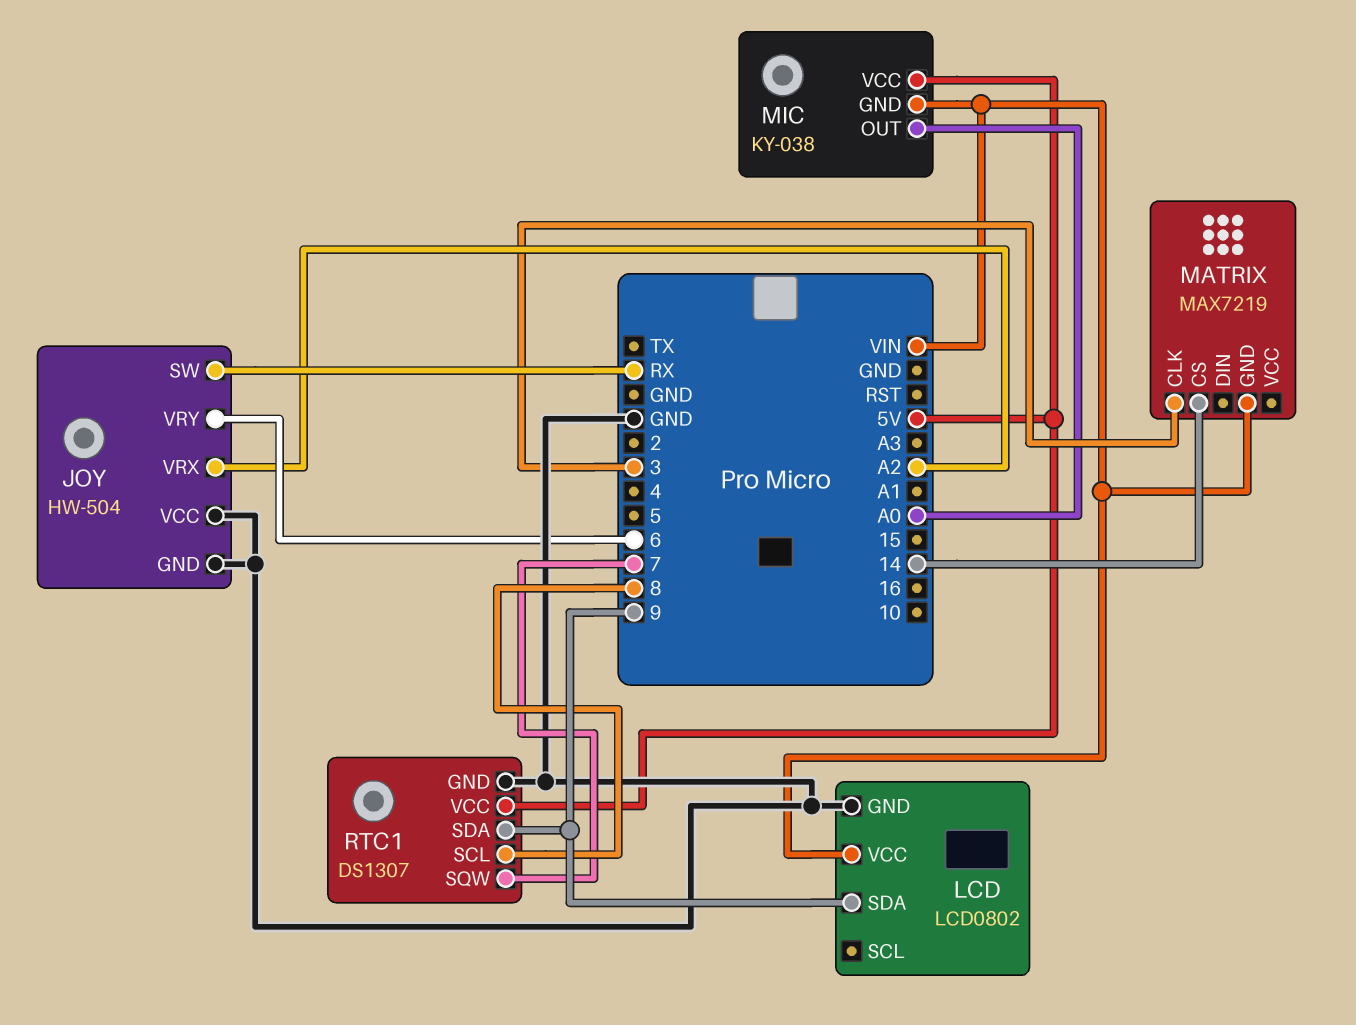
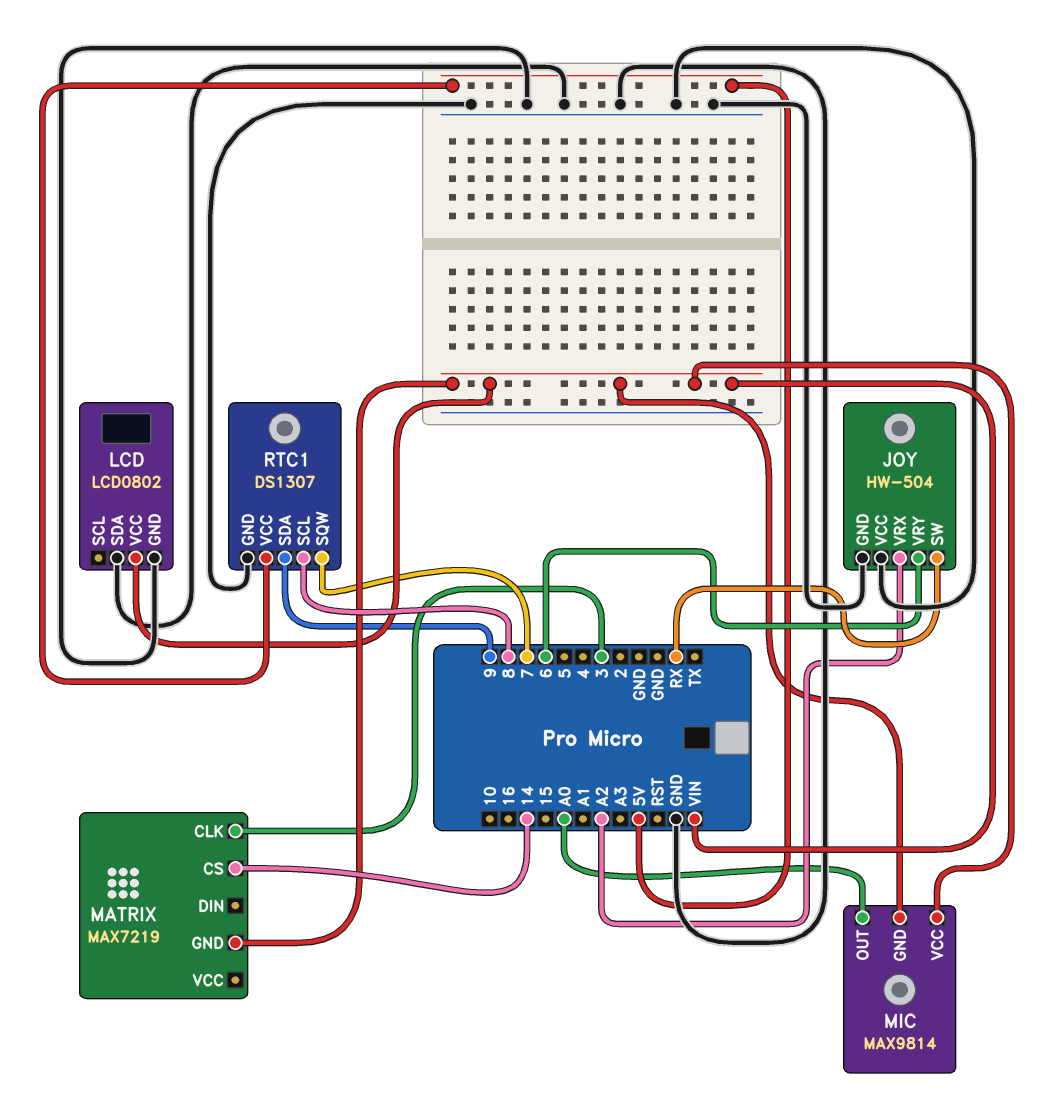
LCD pin SDA: 9 -> GND
MIC: KY-038 -> MAX9814
MIC pin VCC: 5V -> VIN

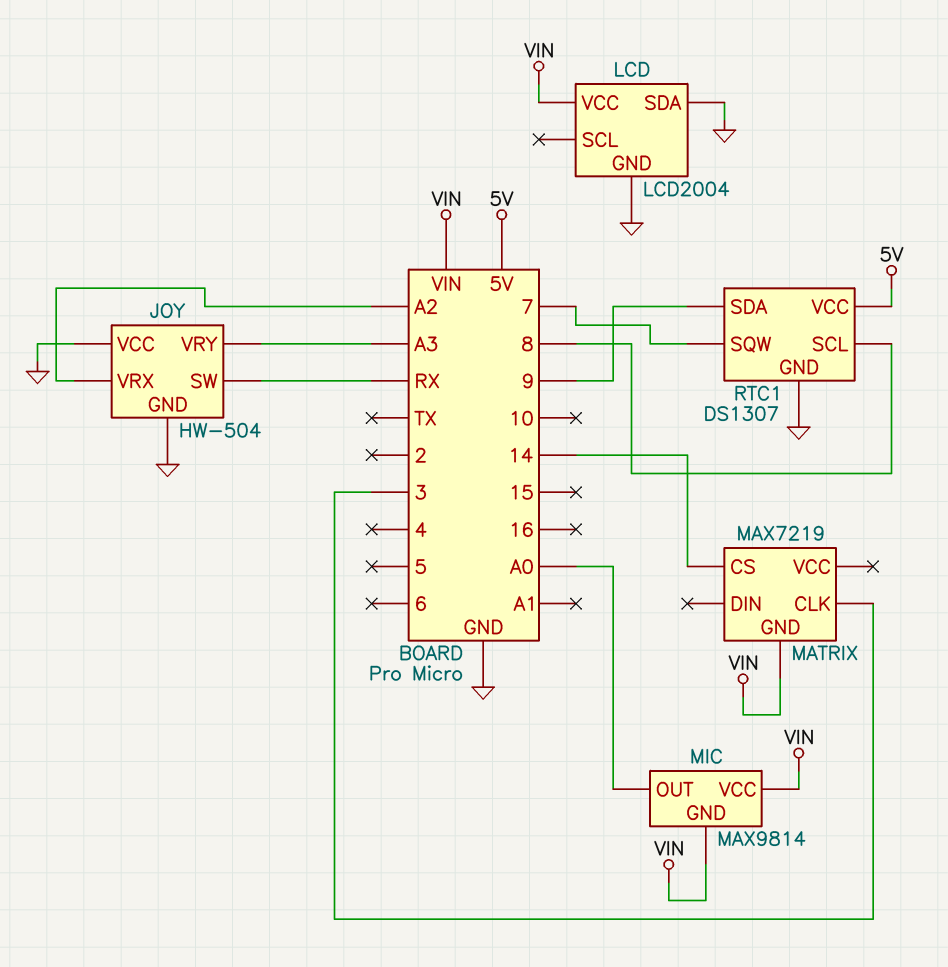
JOY pin VRY: 6 -> A3
LCD: LCD0802 -> LCD2004

